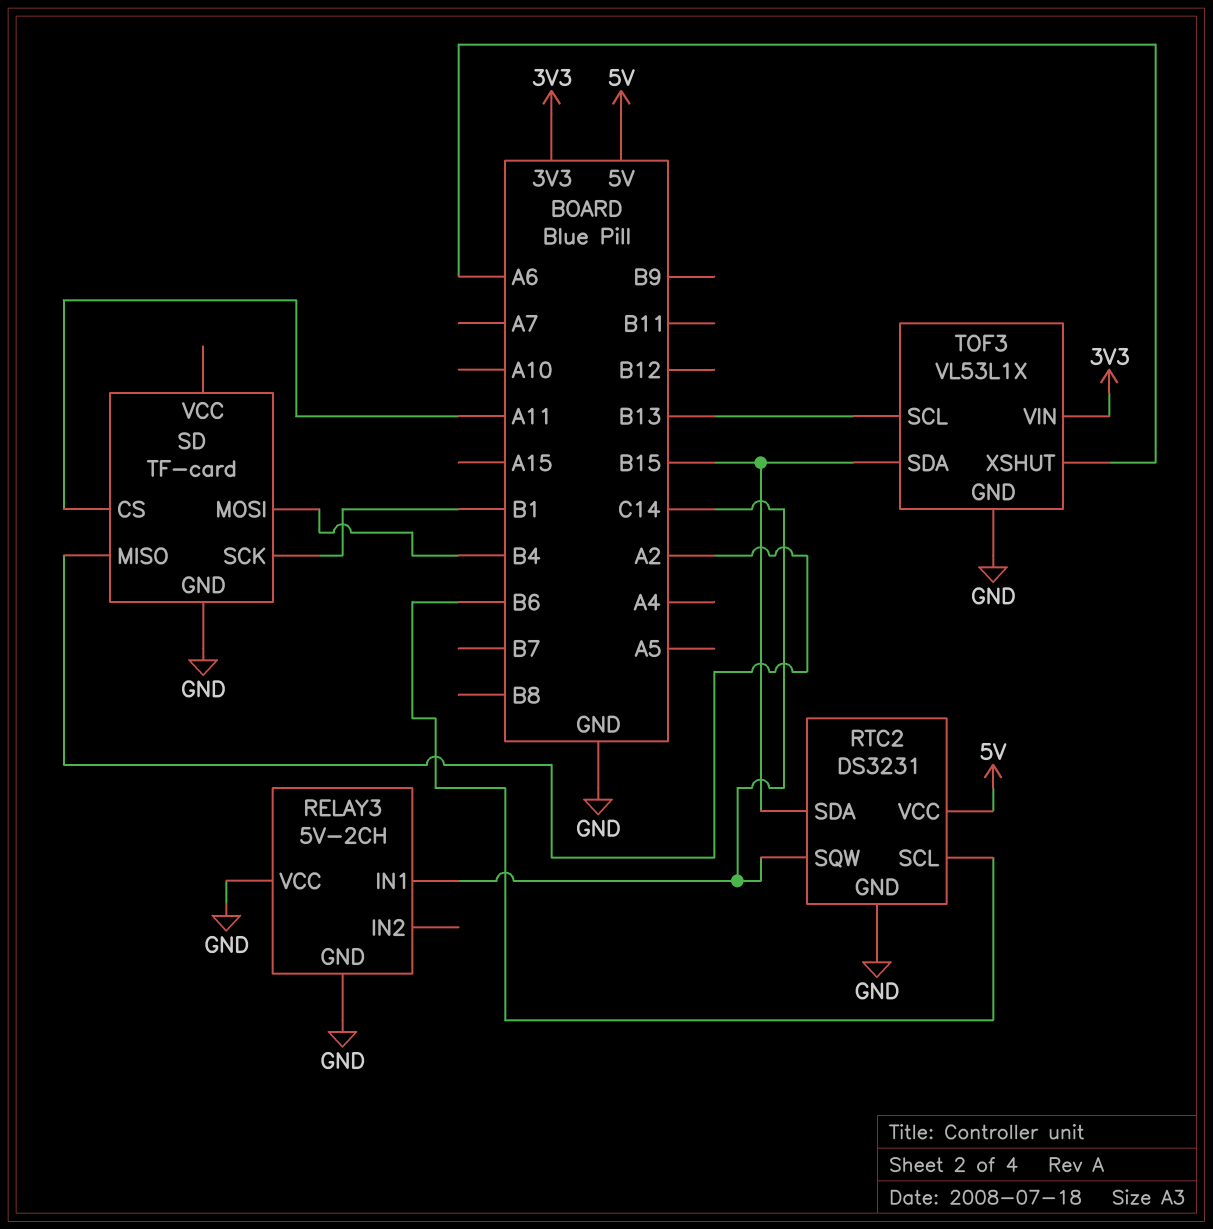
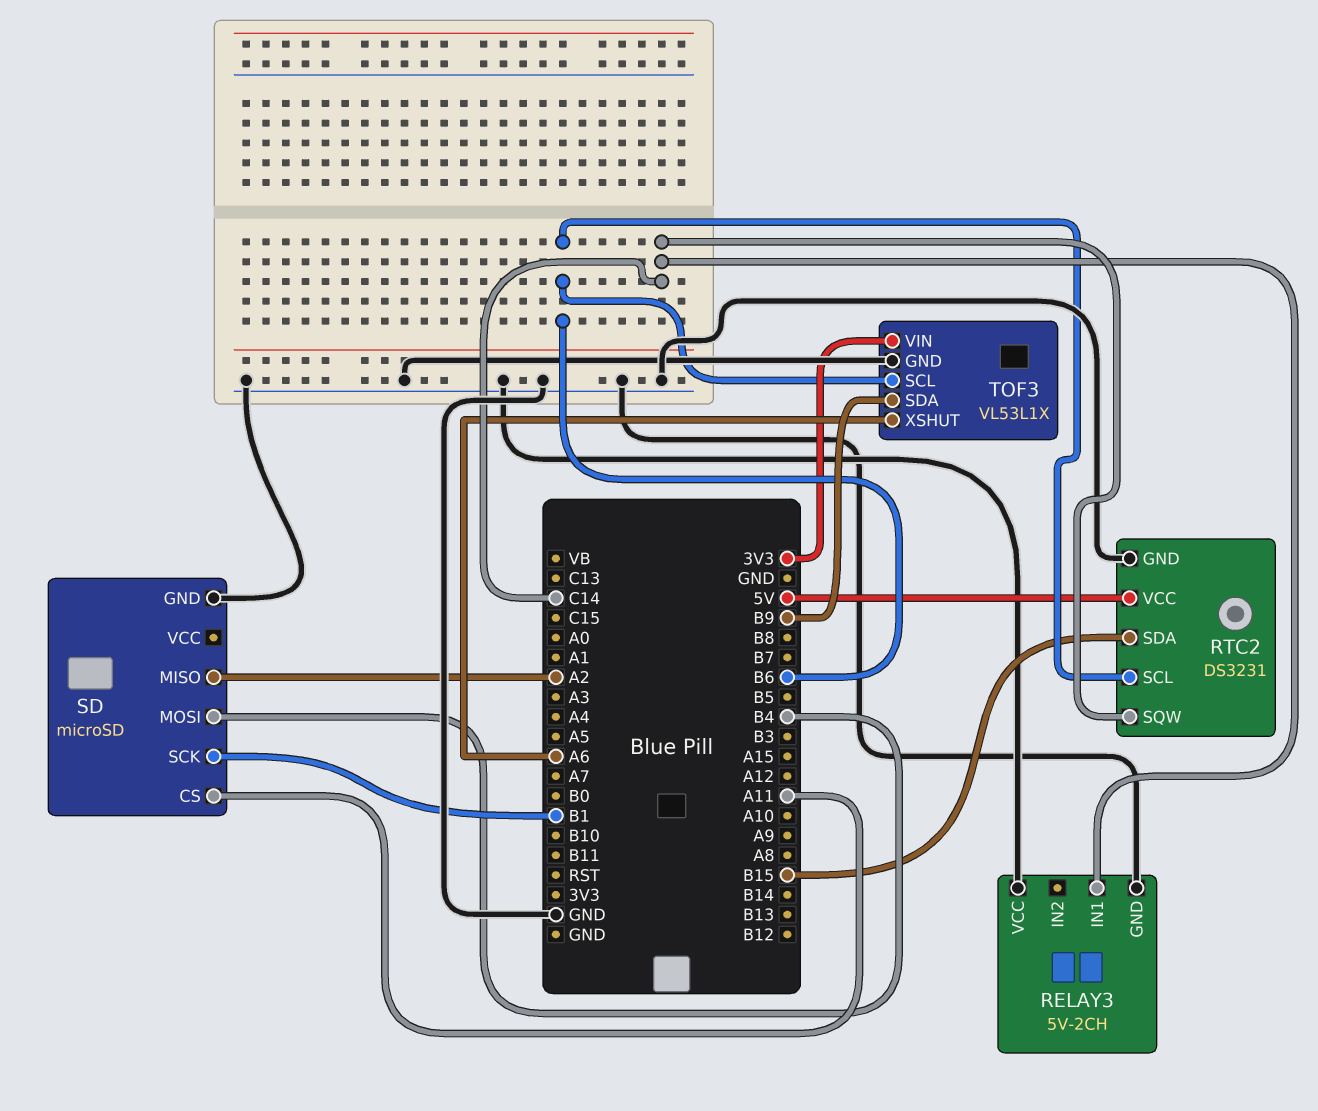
SD: TF-card -> microSD
TOF3 pin SCL: B13 -> B6
TOF3 pin SDA: B15 -> B9

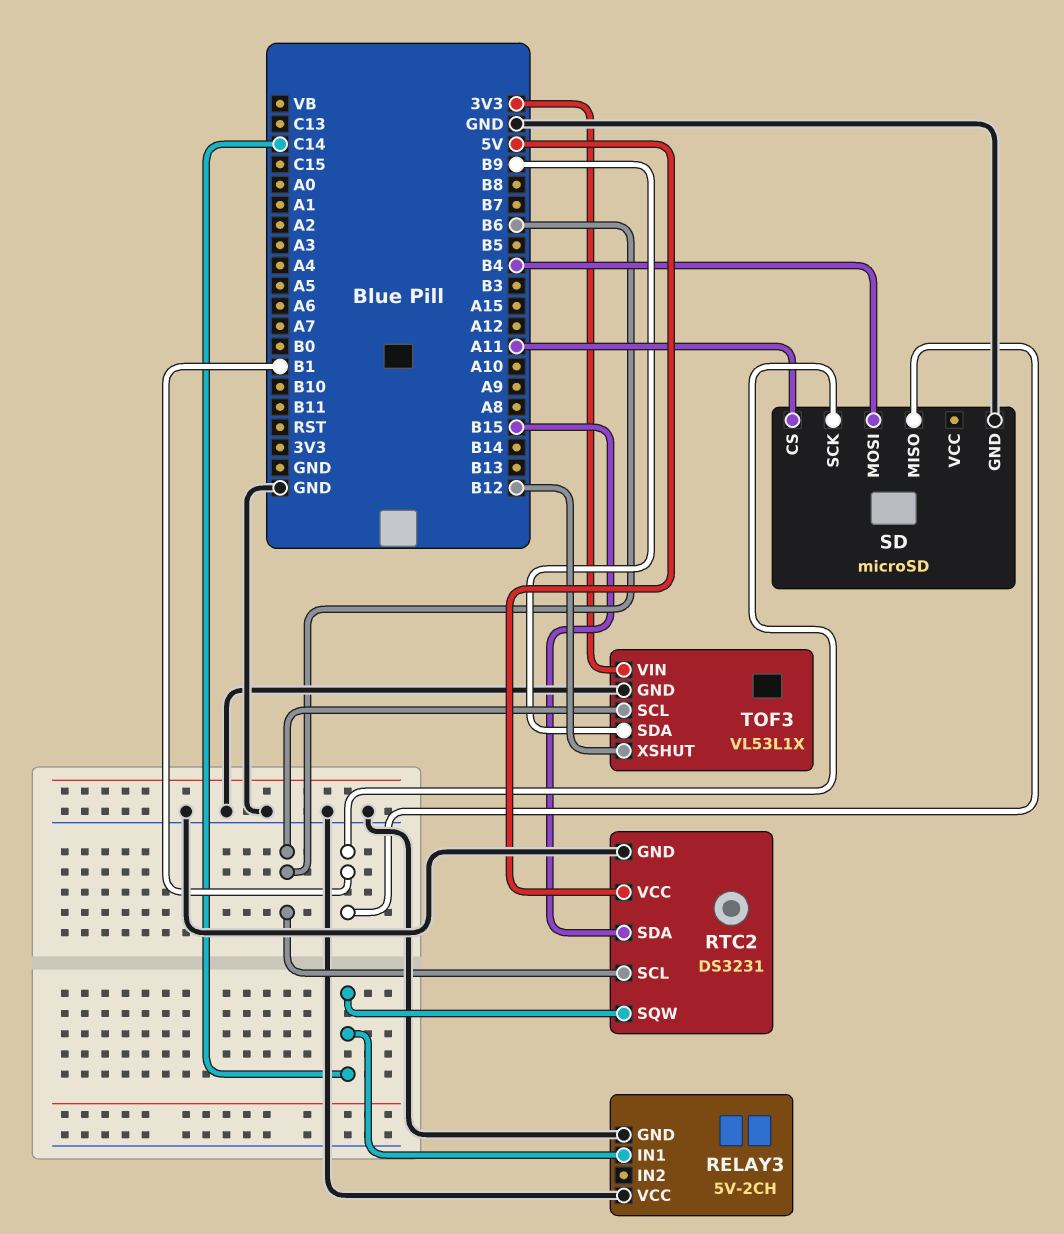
SD pin MISO: A2 -> B1
TOF3 pin XSHUT: A6 -> B12

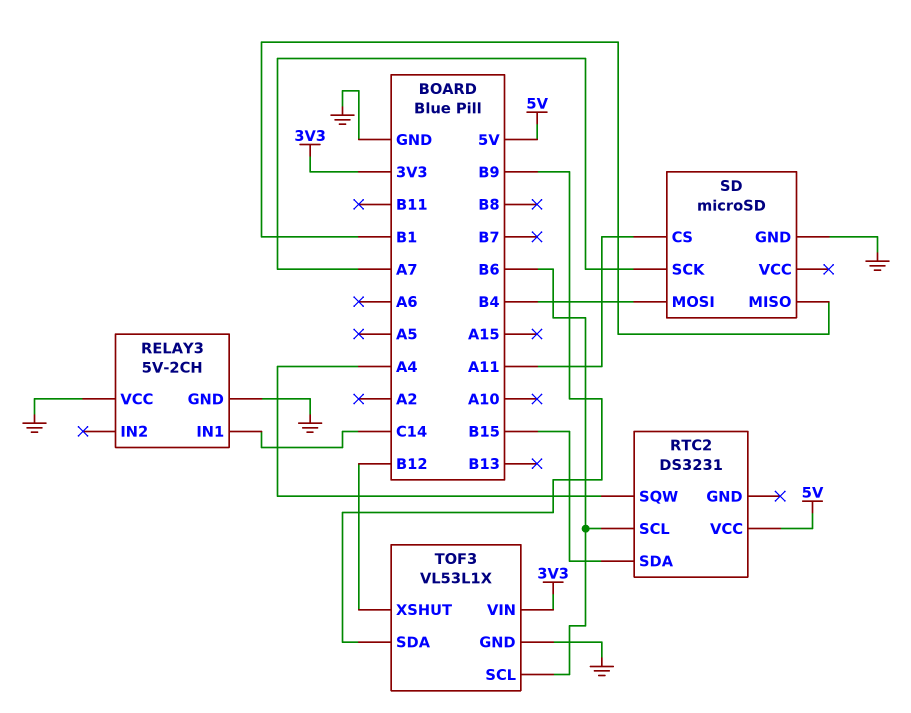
RTC2 pin GND: GND -> none
RTC2 pin SQW: C14 -> A4
SD pin SCK: B1 -> A7

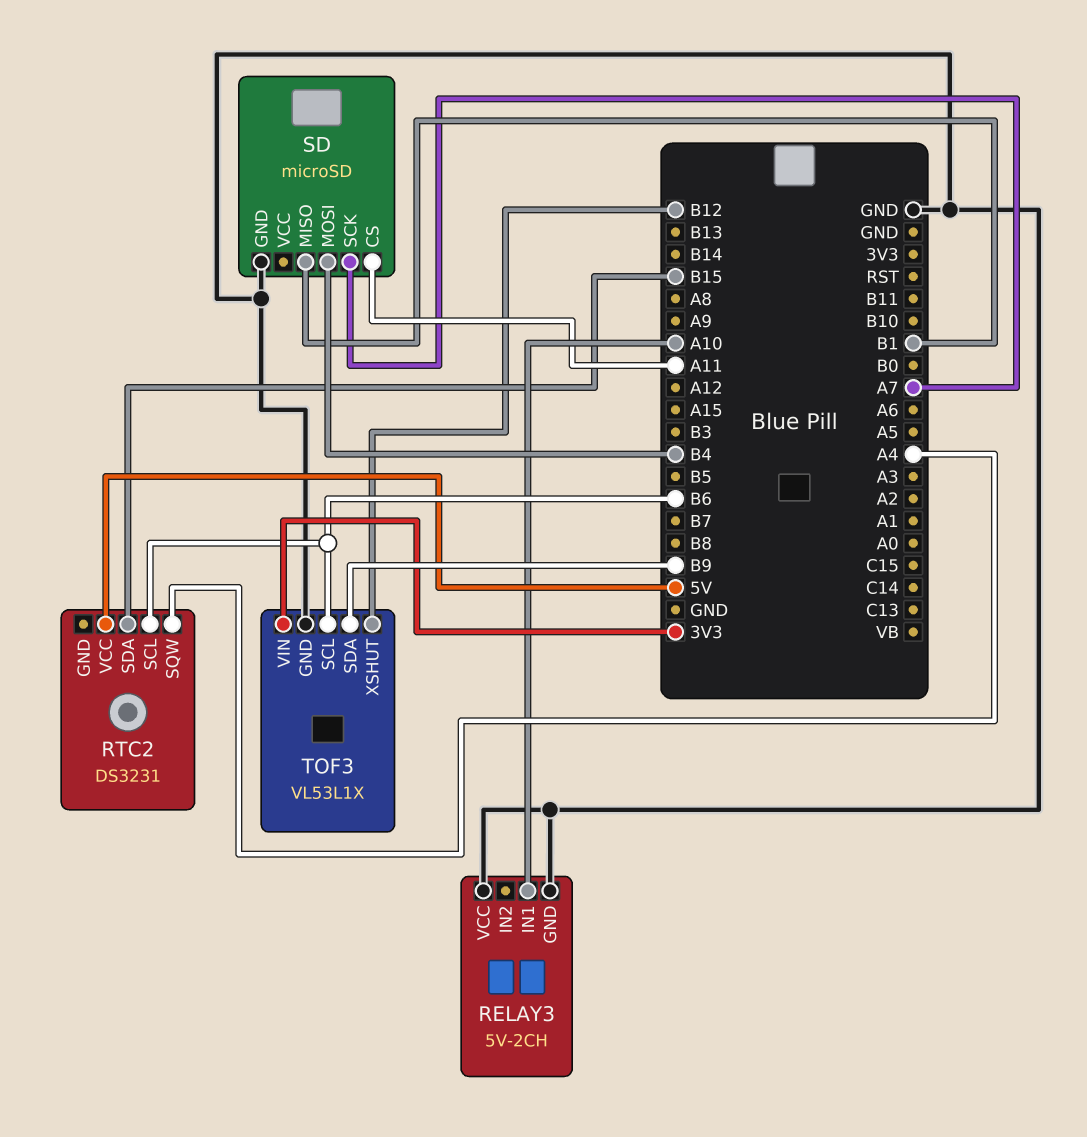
RELAY3 pin IN1: C14 -> A10

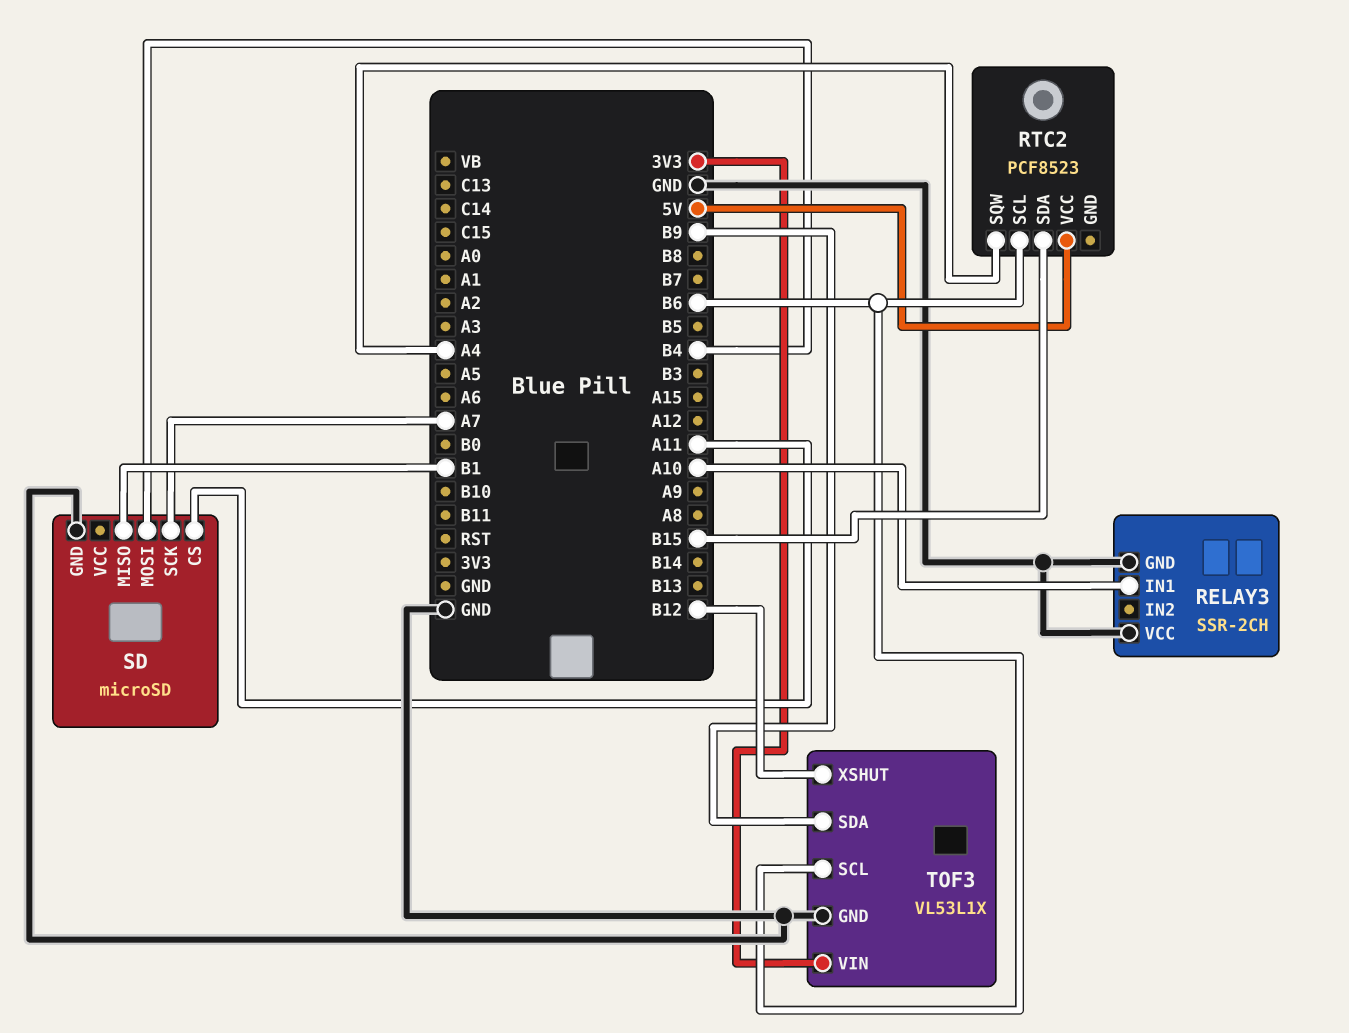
RELAY3: 5V-2CH -> SSR-2CH
RTC2: DS3231 -> PCF8523

